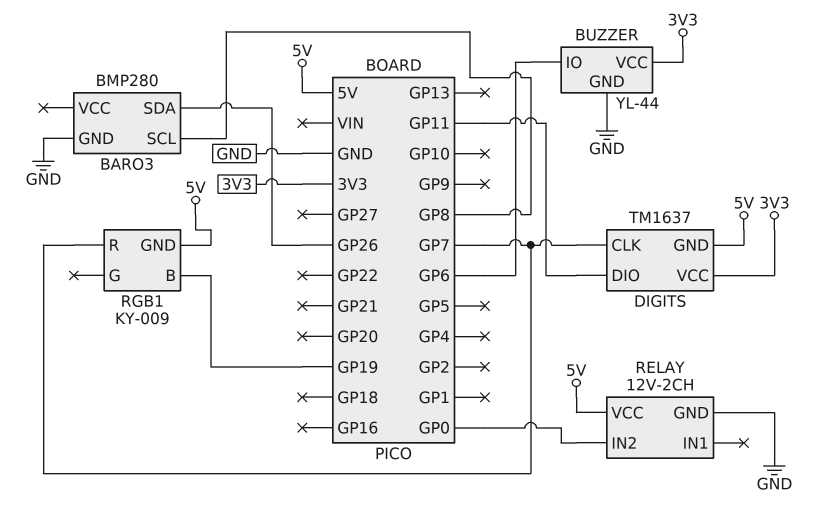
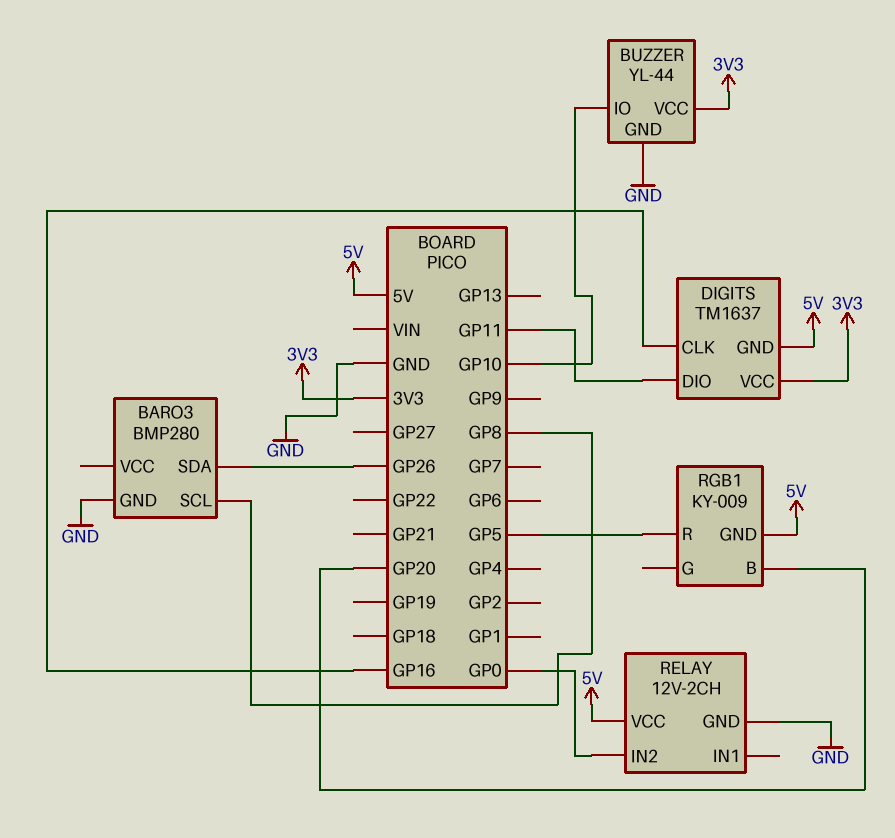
BUZZER pin IO: GP6 -> GP10
DIGITS pin CLK: GP7 -> GP16
RGB1 pin B: GP19 -> GP20
RGB1 pin R: GP7 -> GP5

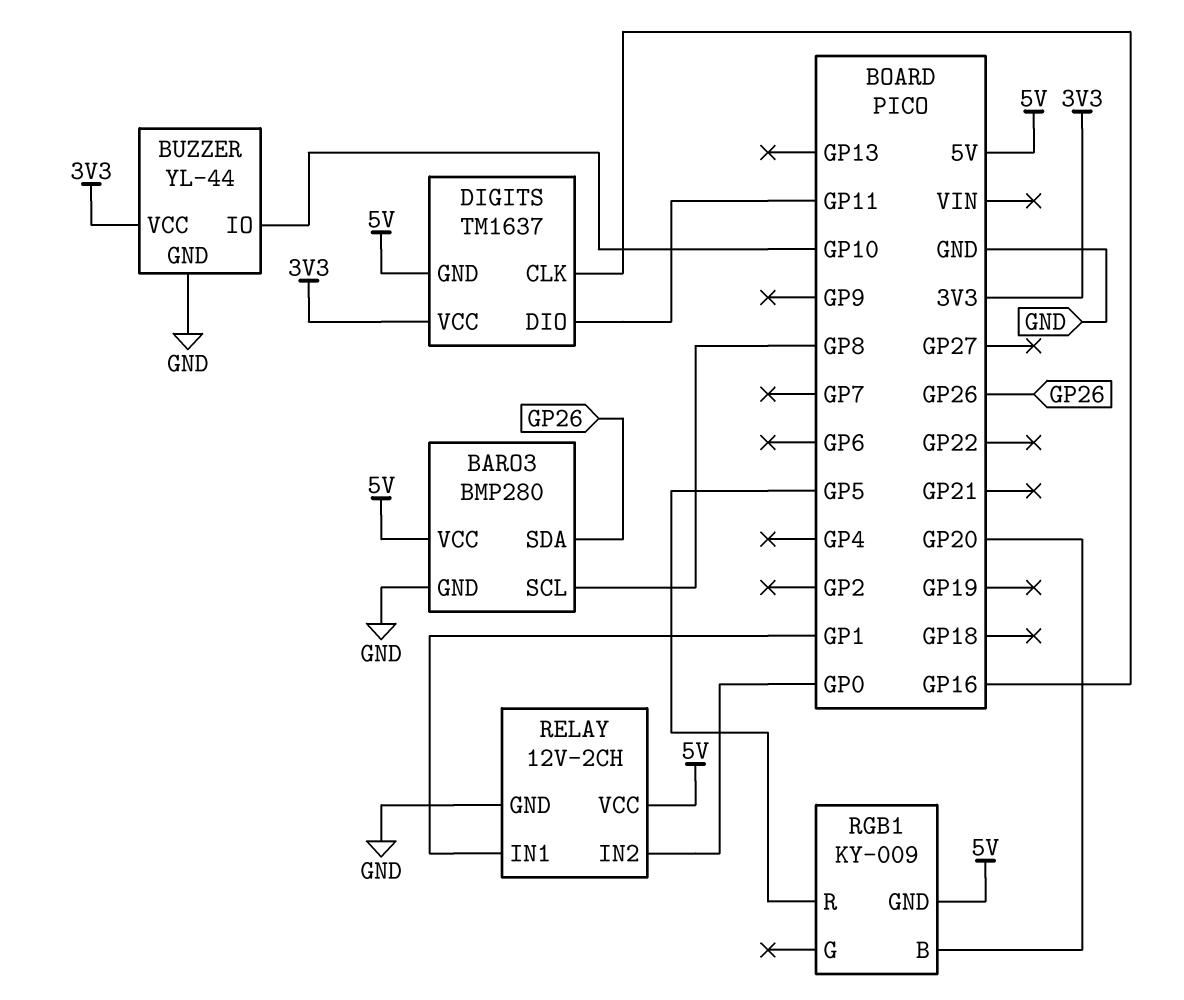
BARO3 pin VCC: none -> 5V
RELAY pin IN1: none -> GP1

